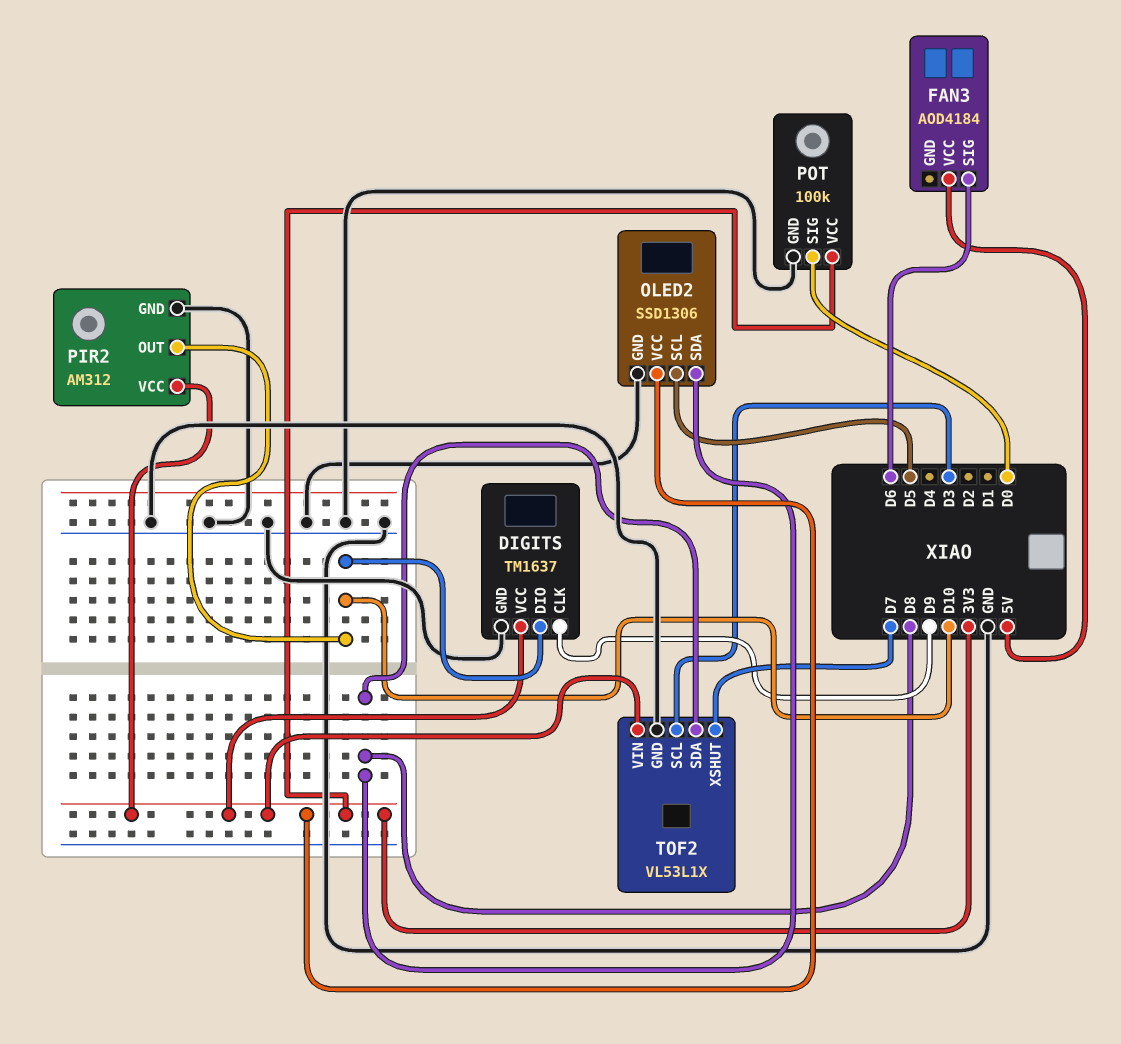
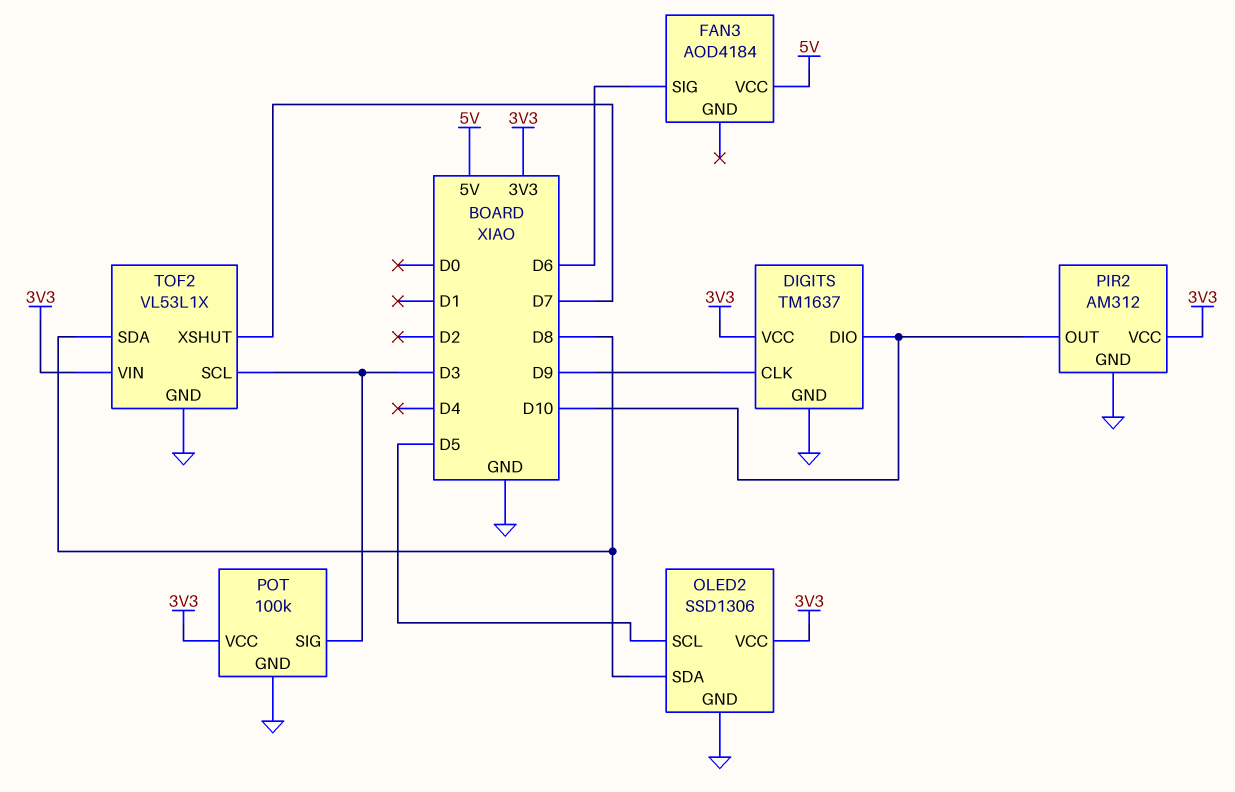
POT pin SIG: D0 -> D3

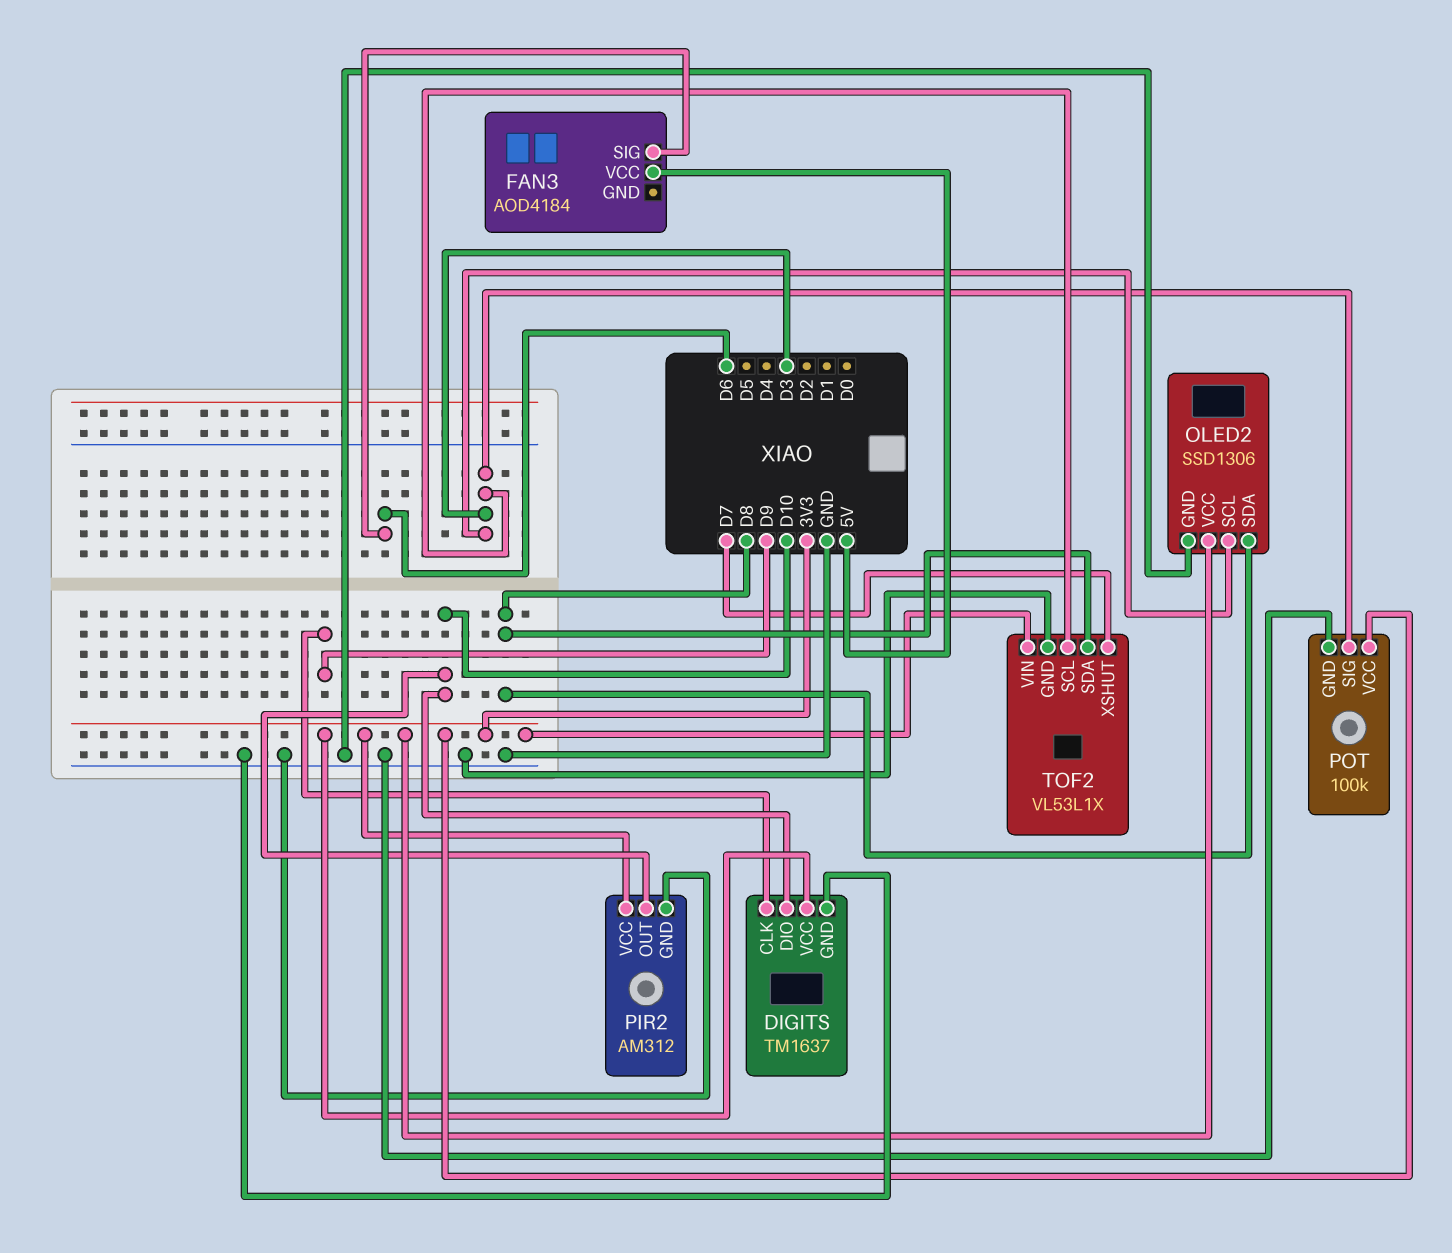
OLED2 pin SCL: D5 -> D3

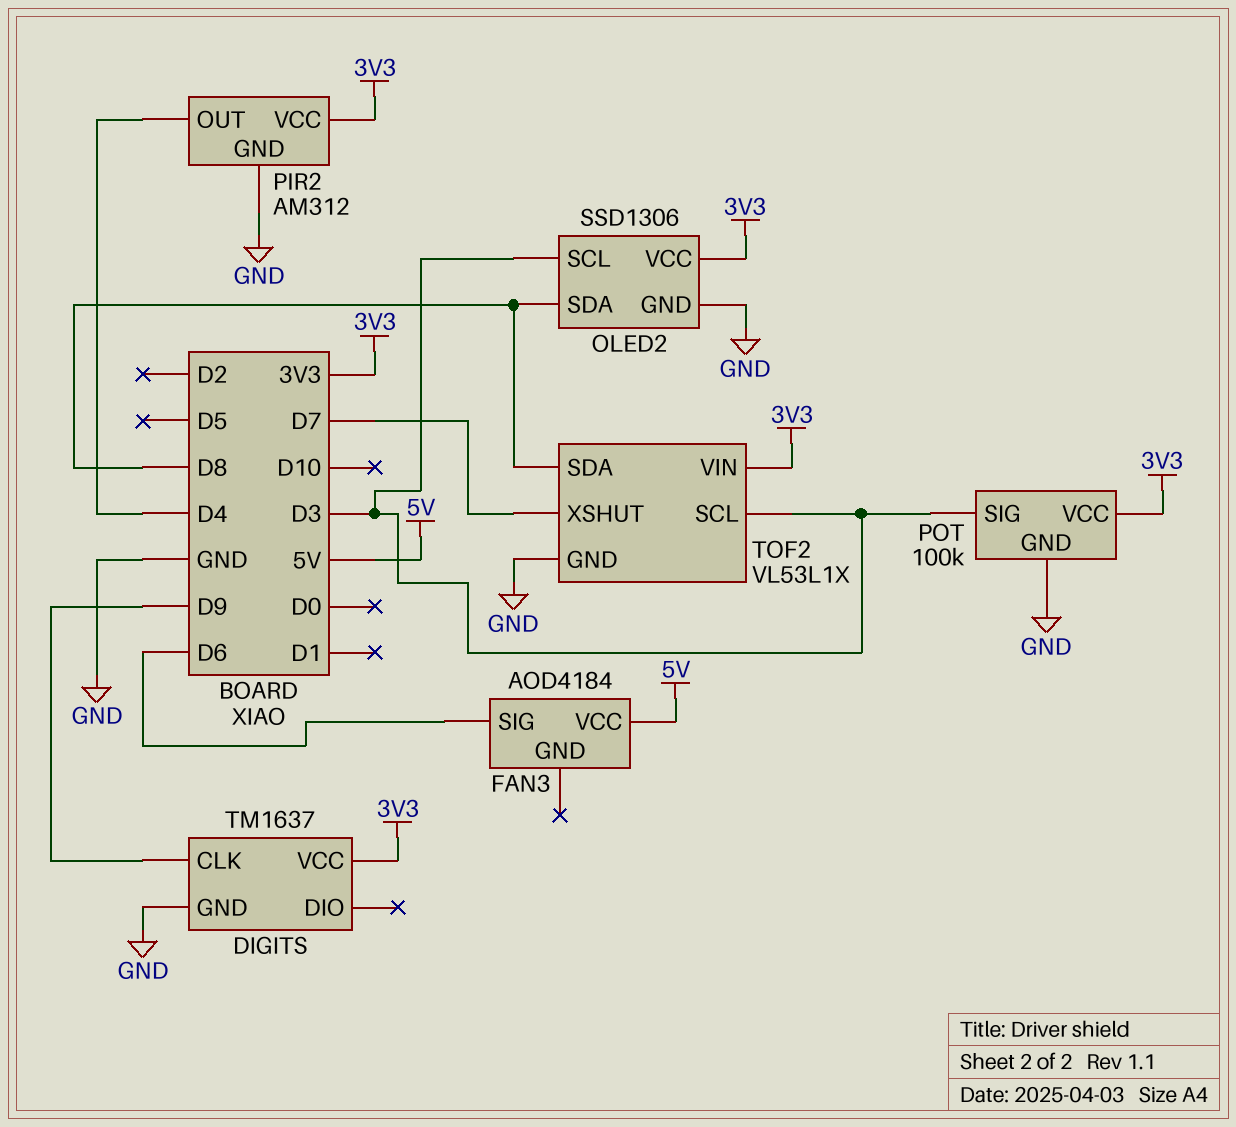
DIGITS pin DIO: D10 -> none
PIR2 pin OUT: D10 -> D4

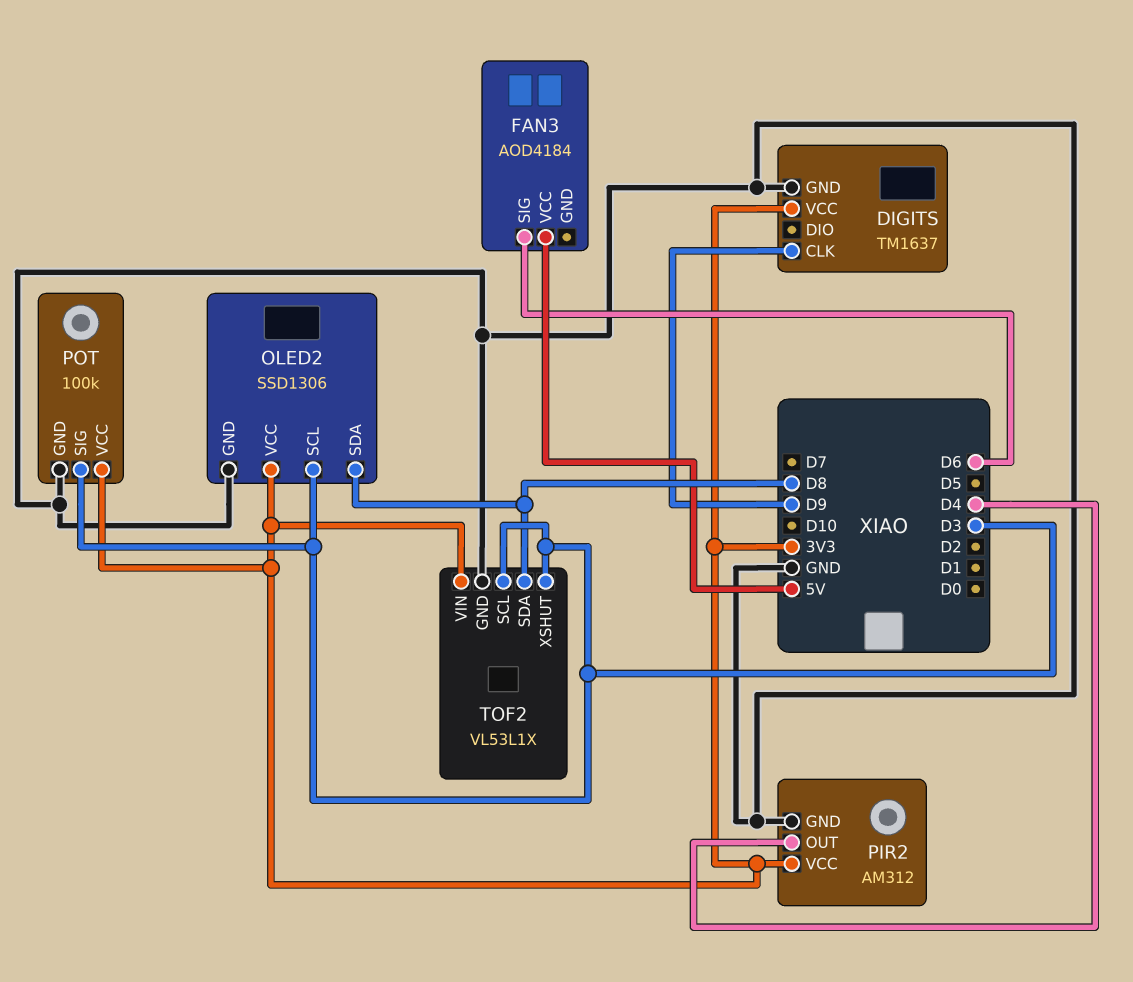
TOF2 pin XSHUT: D7 -> D3

